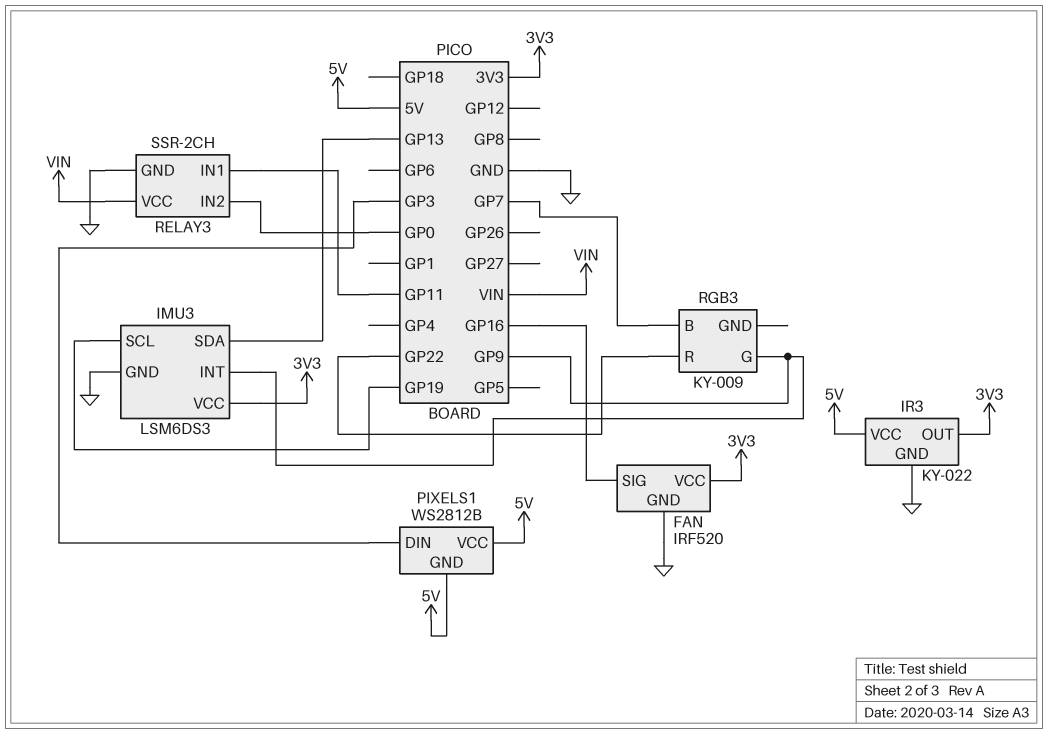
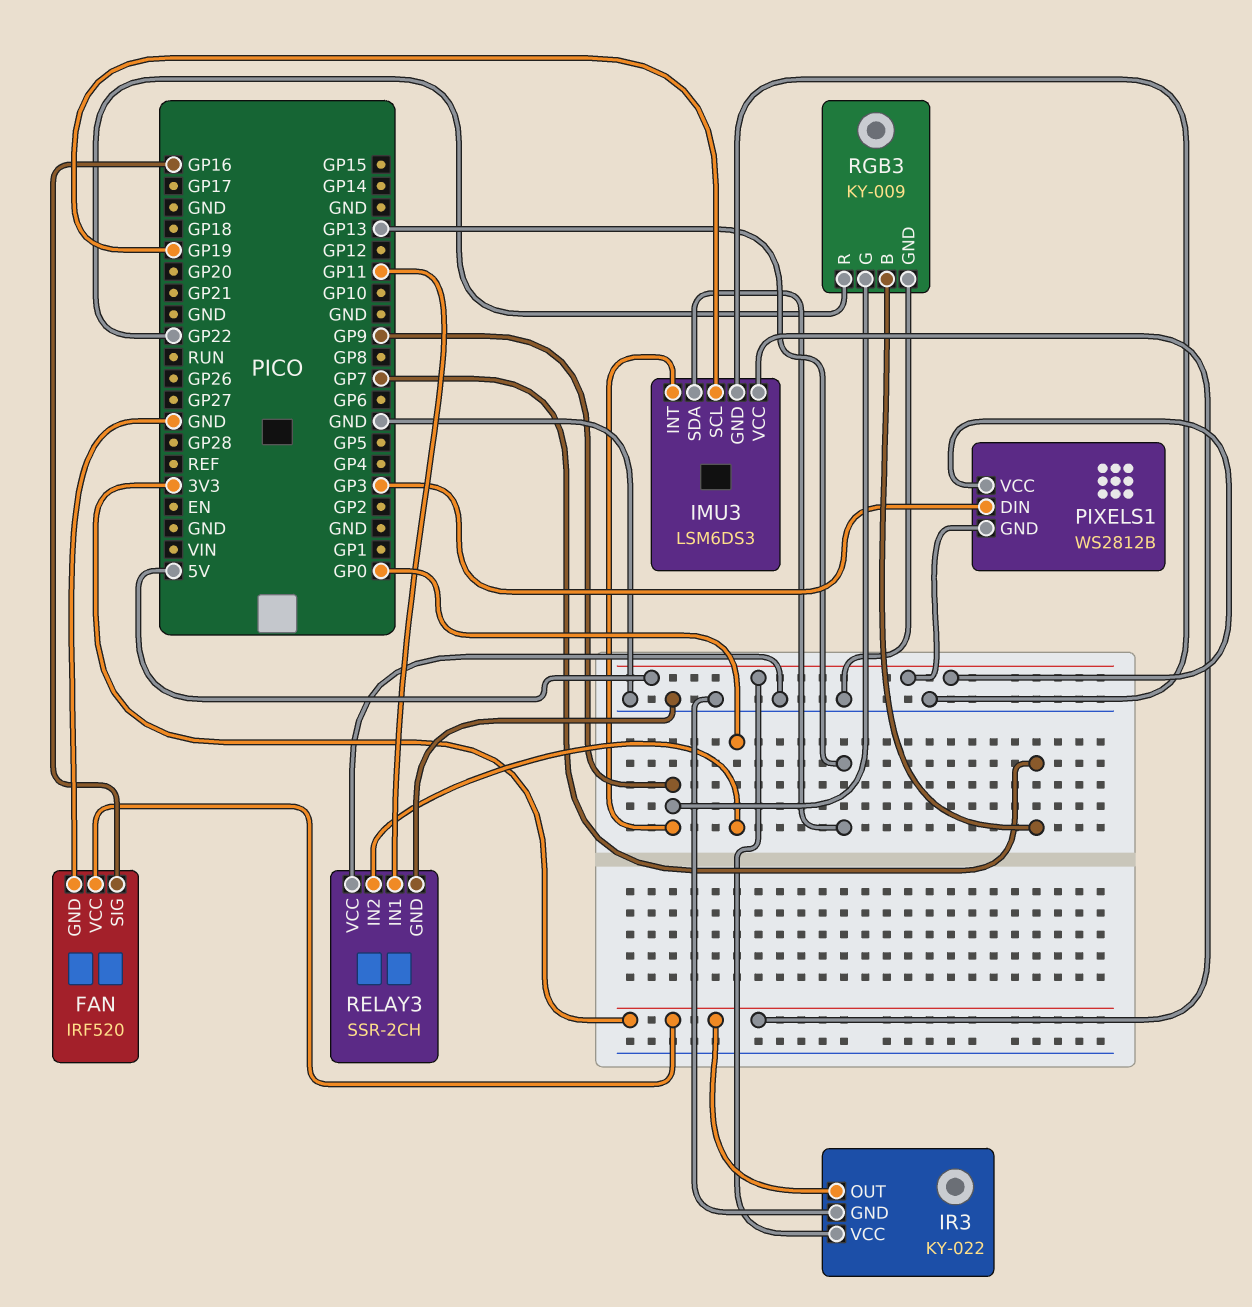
RELAY3 pin VCC: VIN -> GND
RGB3 pin GND: none -> GND

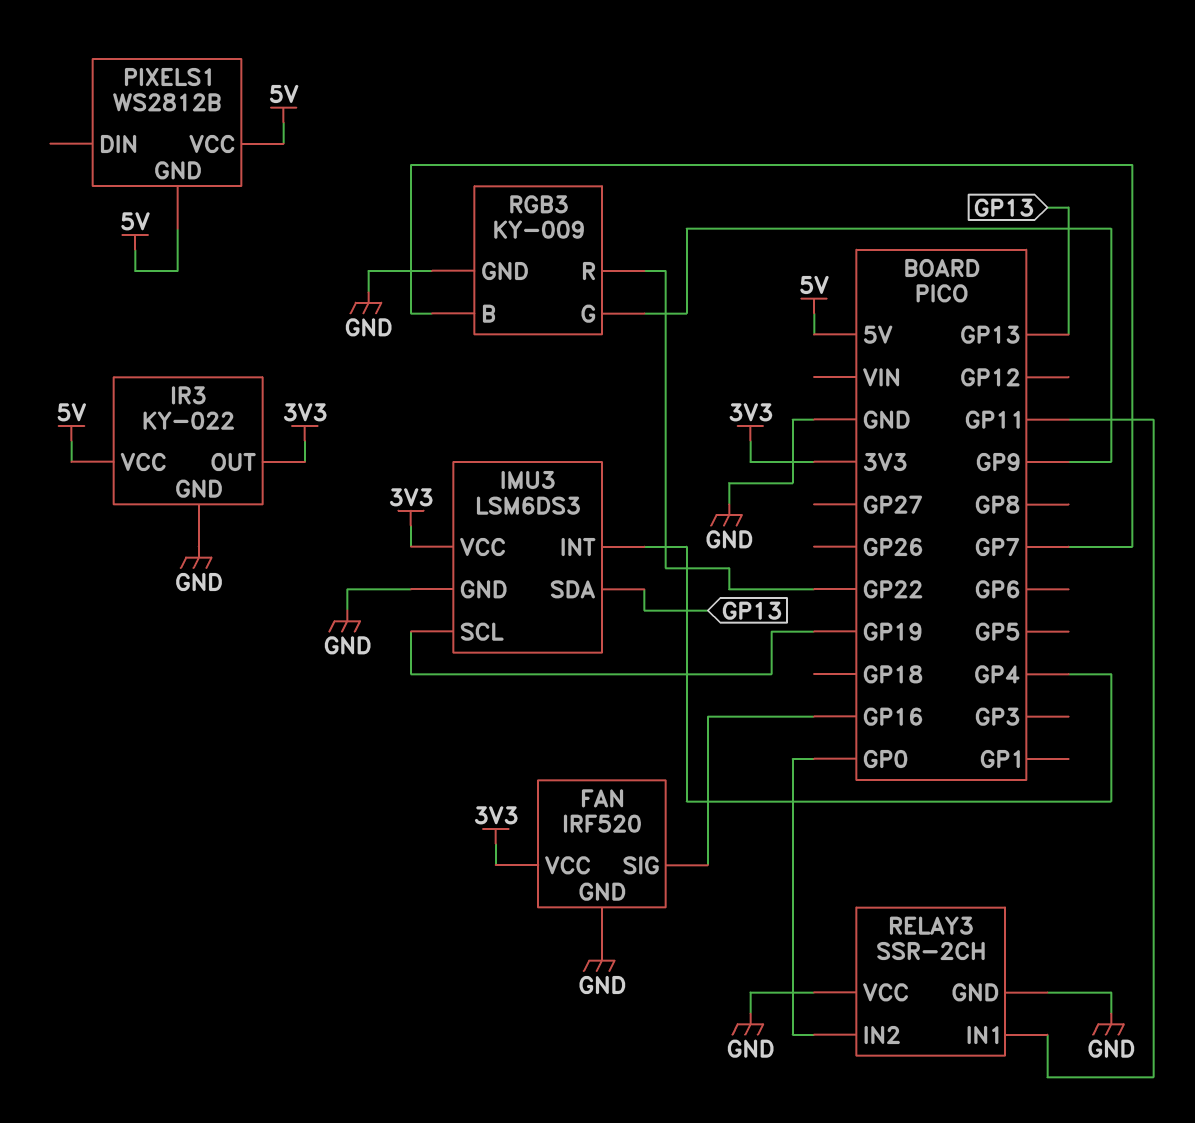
IMU3 pin INT: GP9 -> GP4
PIXELS1 pin DIN: GP3 -> none

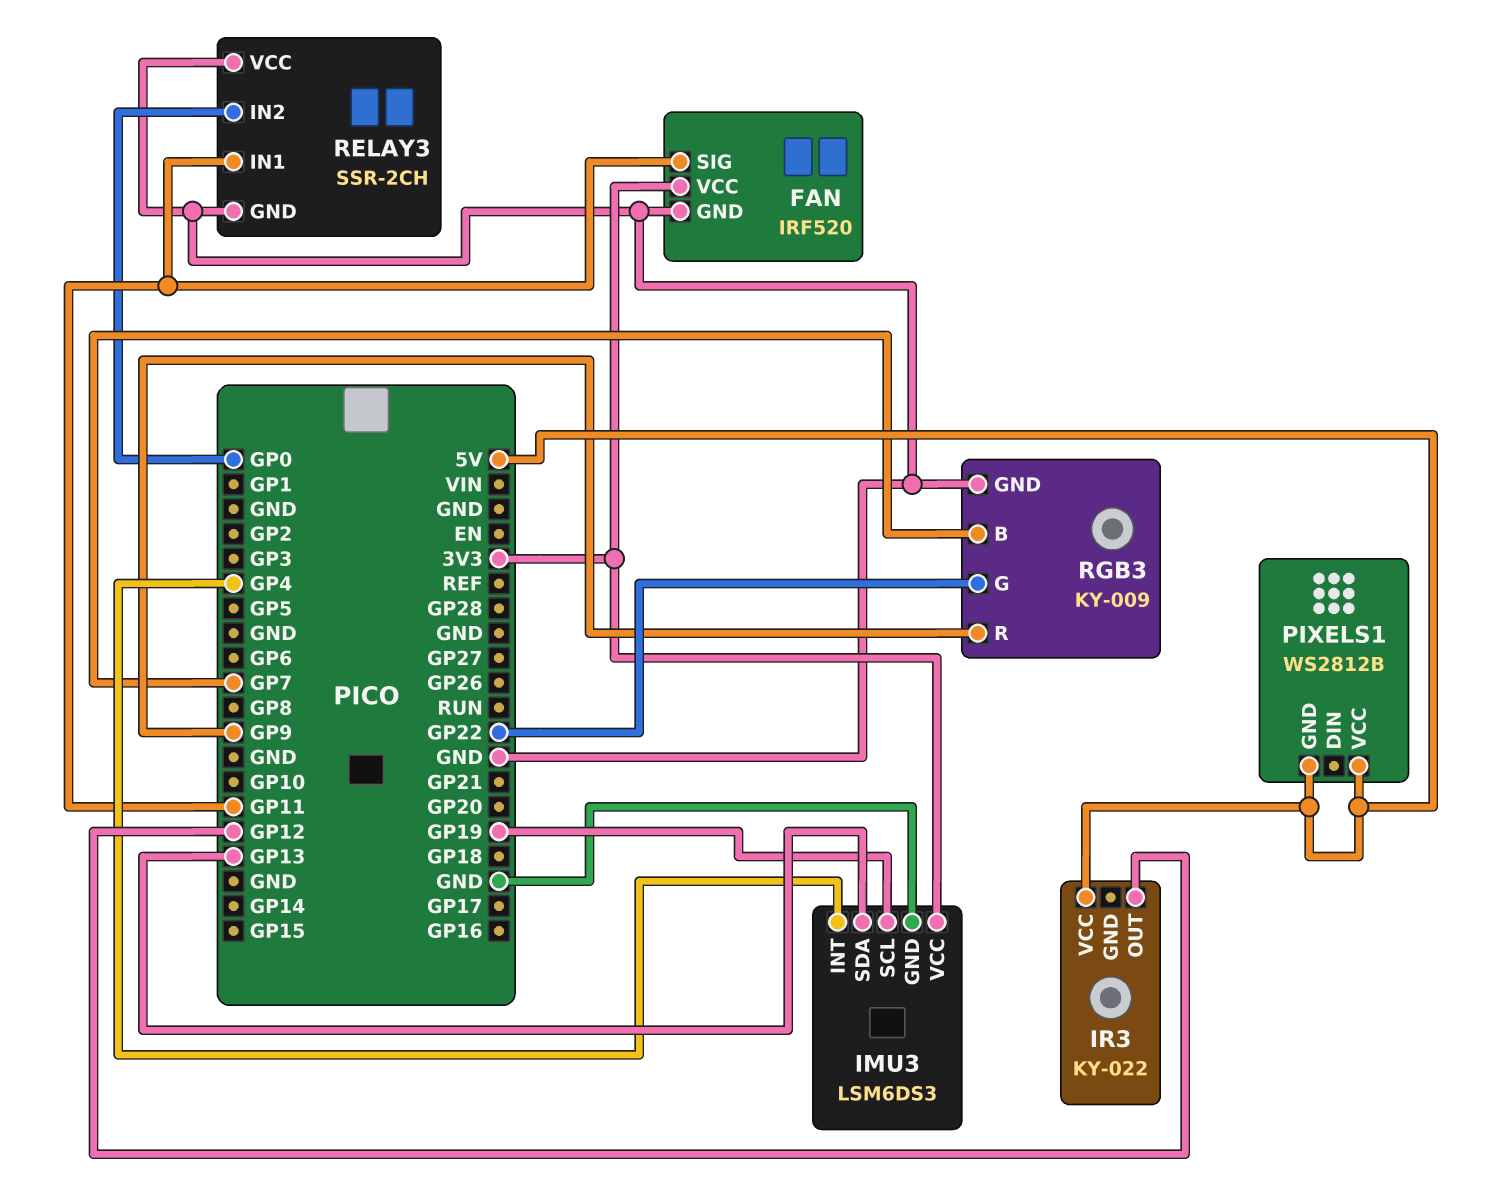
FAN pin SIG: GP16 -> GP11
IR3 pin GND: GND -> none
IR3 pin OUT: 3V3 -> GP12
RGB3 pin G: GP9 -> GP22
RGB3 pin R: GP22 -> GP9

